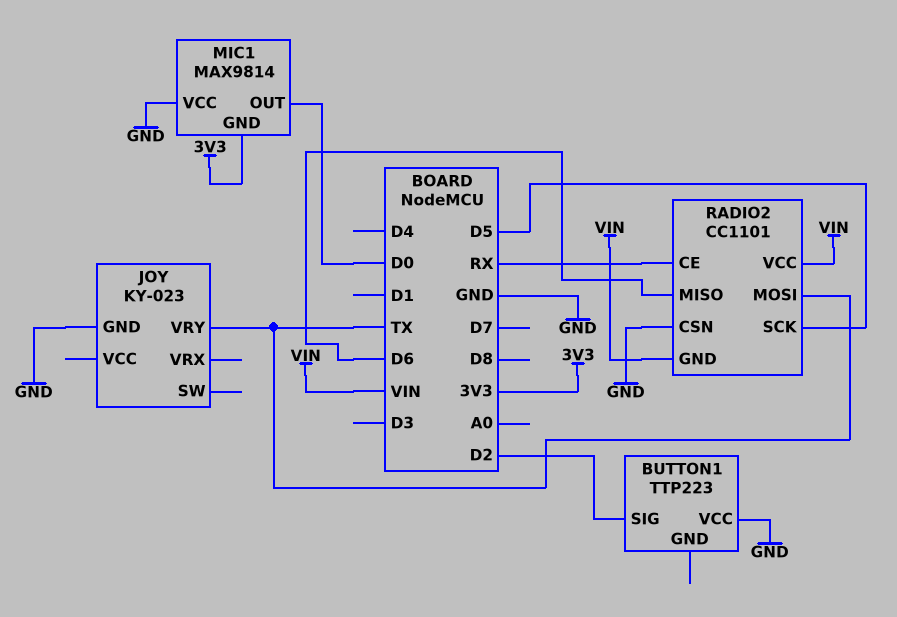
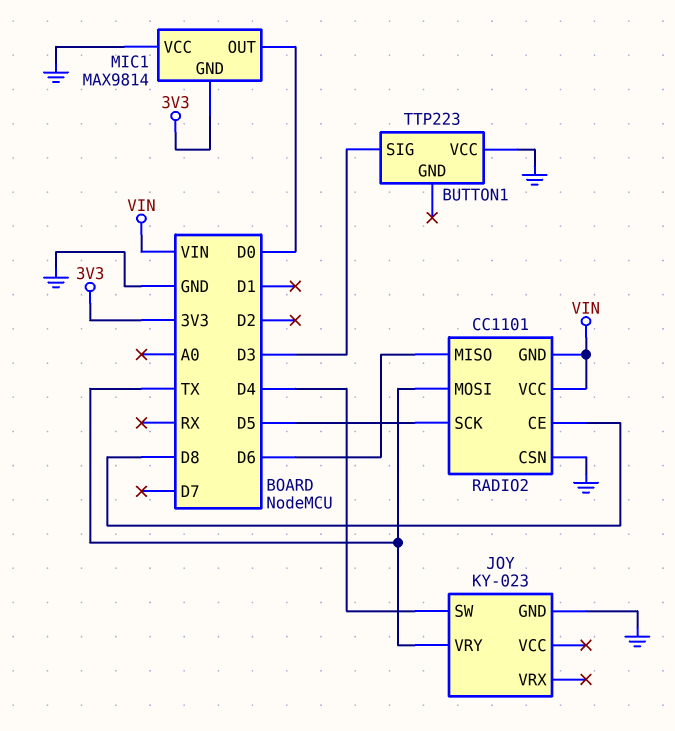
BUTTON1 pin SIG: D2 -> D3
JOY pin SW: none -> D4
RADIO2 pin CE: RX -> D8

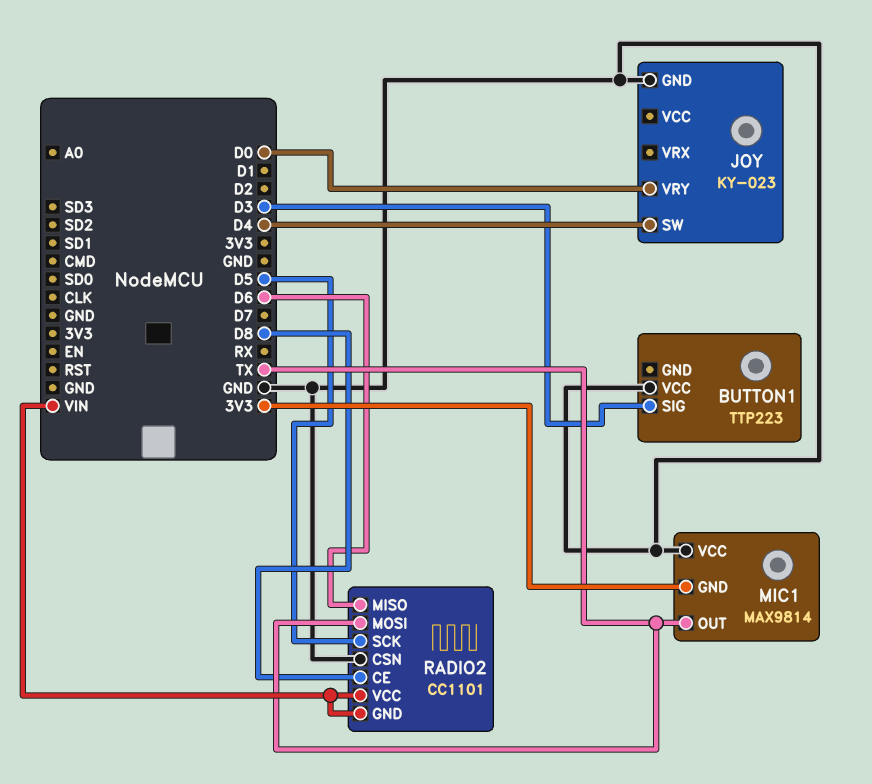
JOY pin VRY: TX -> D0
MIC1 pin OUT: D0 -> TX

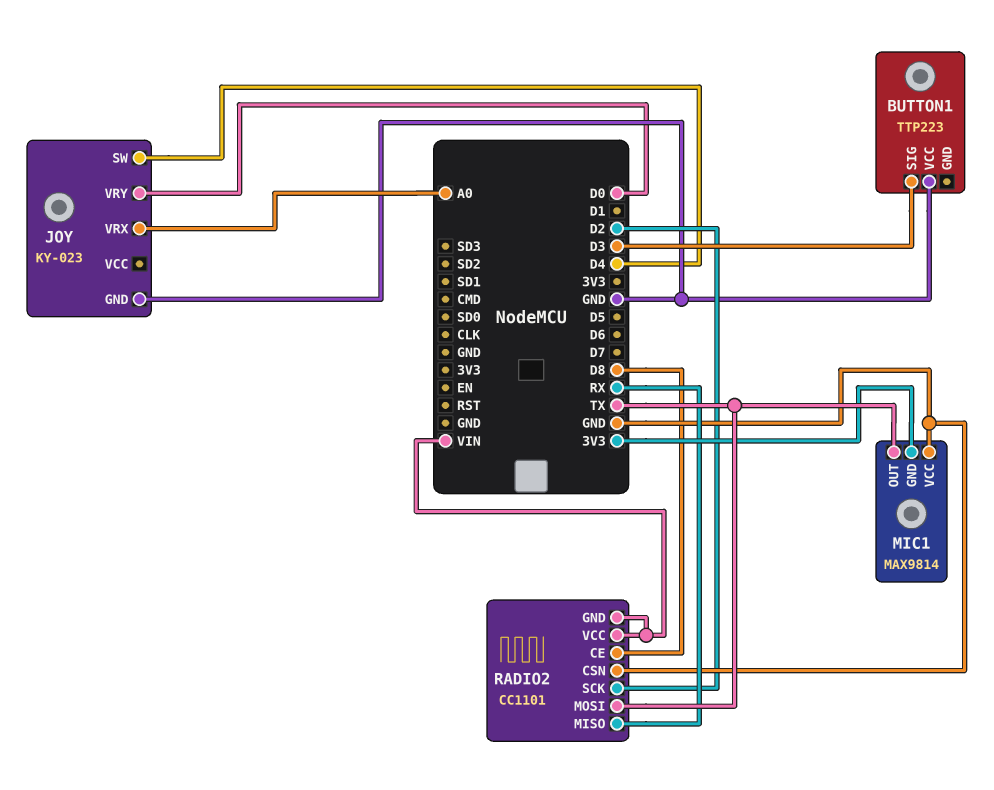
JOY pin VRX: none -> A0
RADIO2 pin MISO: D6 -> RX
RADIO2 pin SCK: D5 -> D2

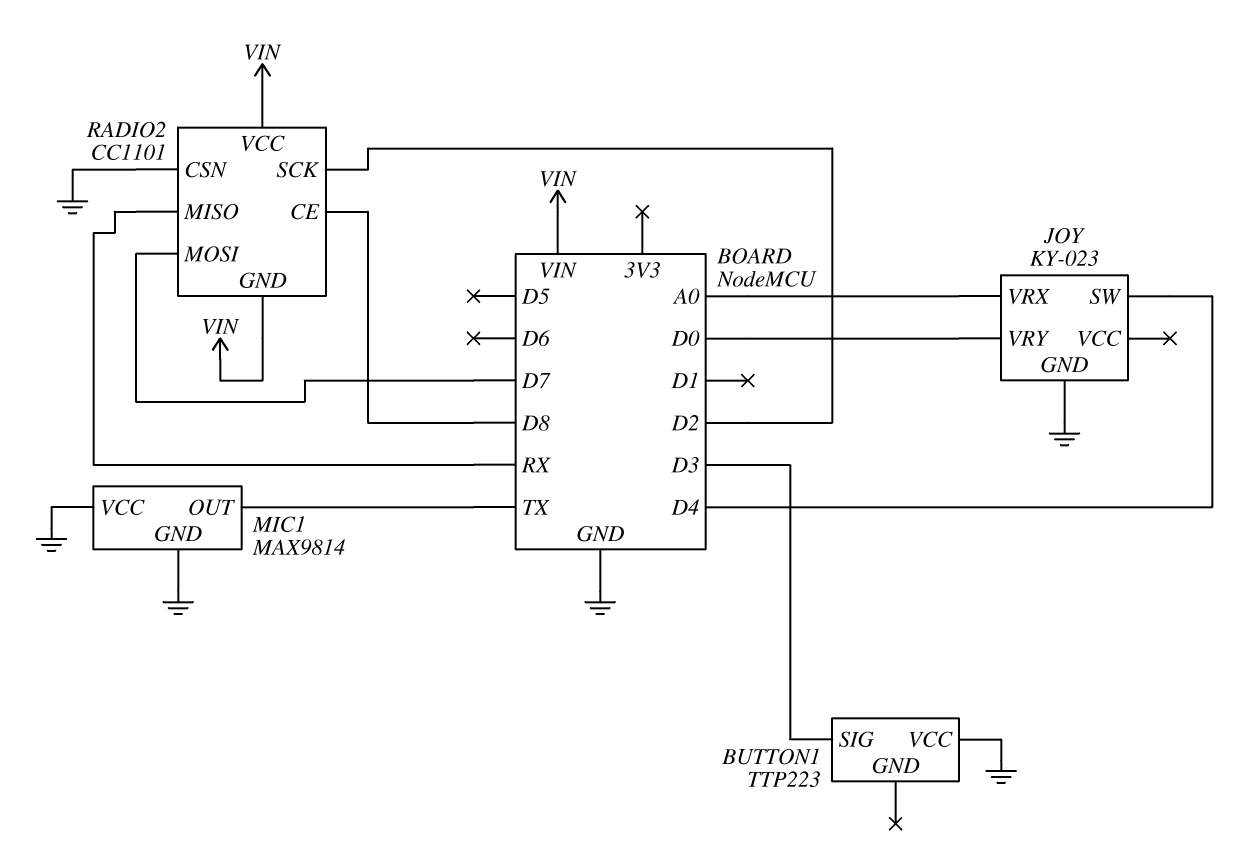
MIC1 pin GND: 3V3 -> GND
RADIO2 pin MOSI: TX -> D7

